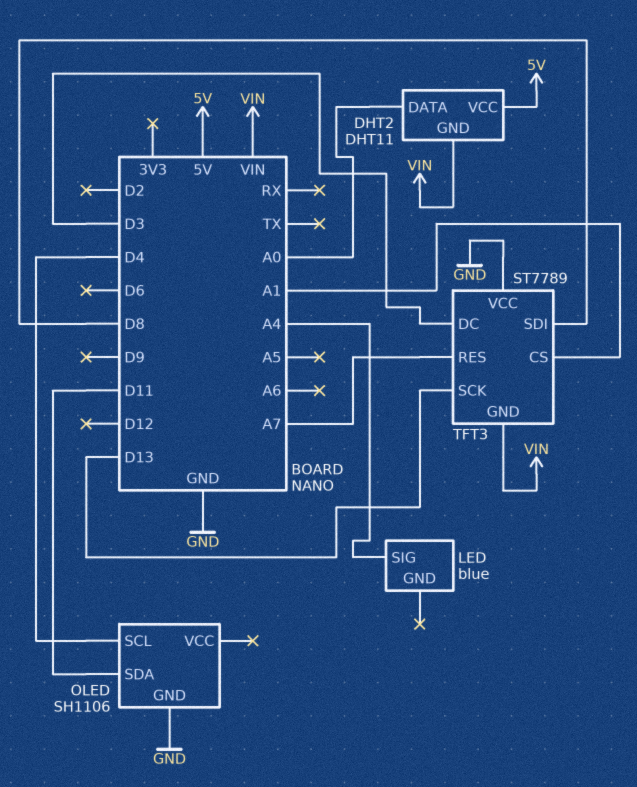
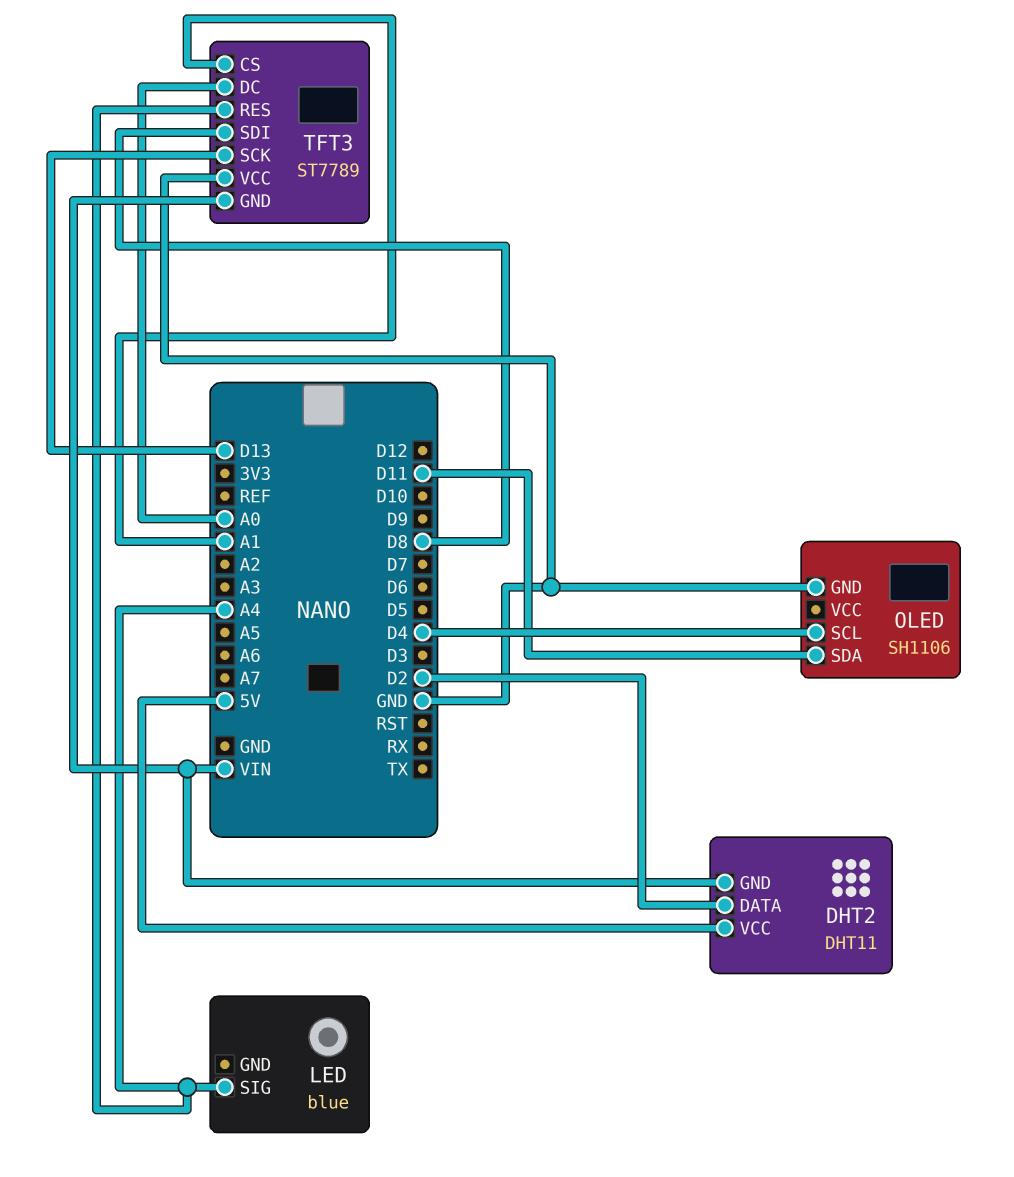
DHT2 pin DATA: A0 -> D2
TFT3 pin DC: D3 -> A0
TFT3 pin RES: A7 -> A4

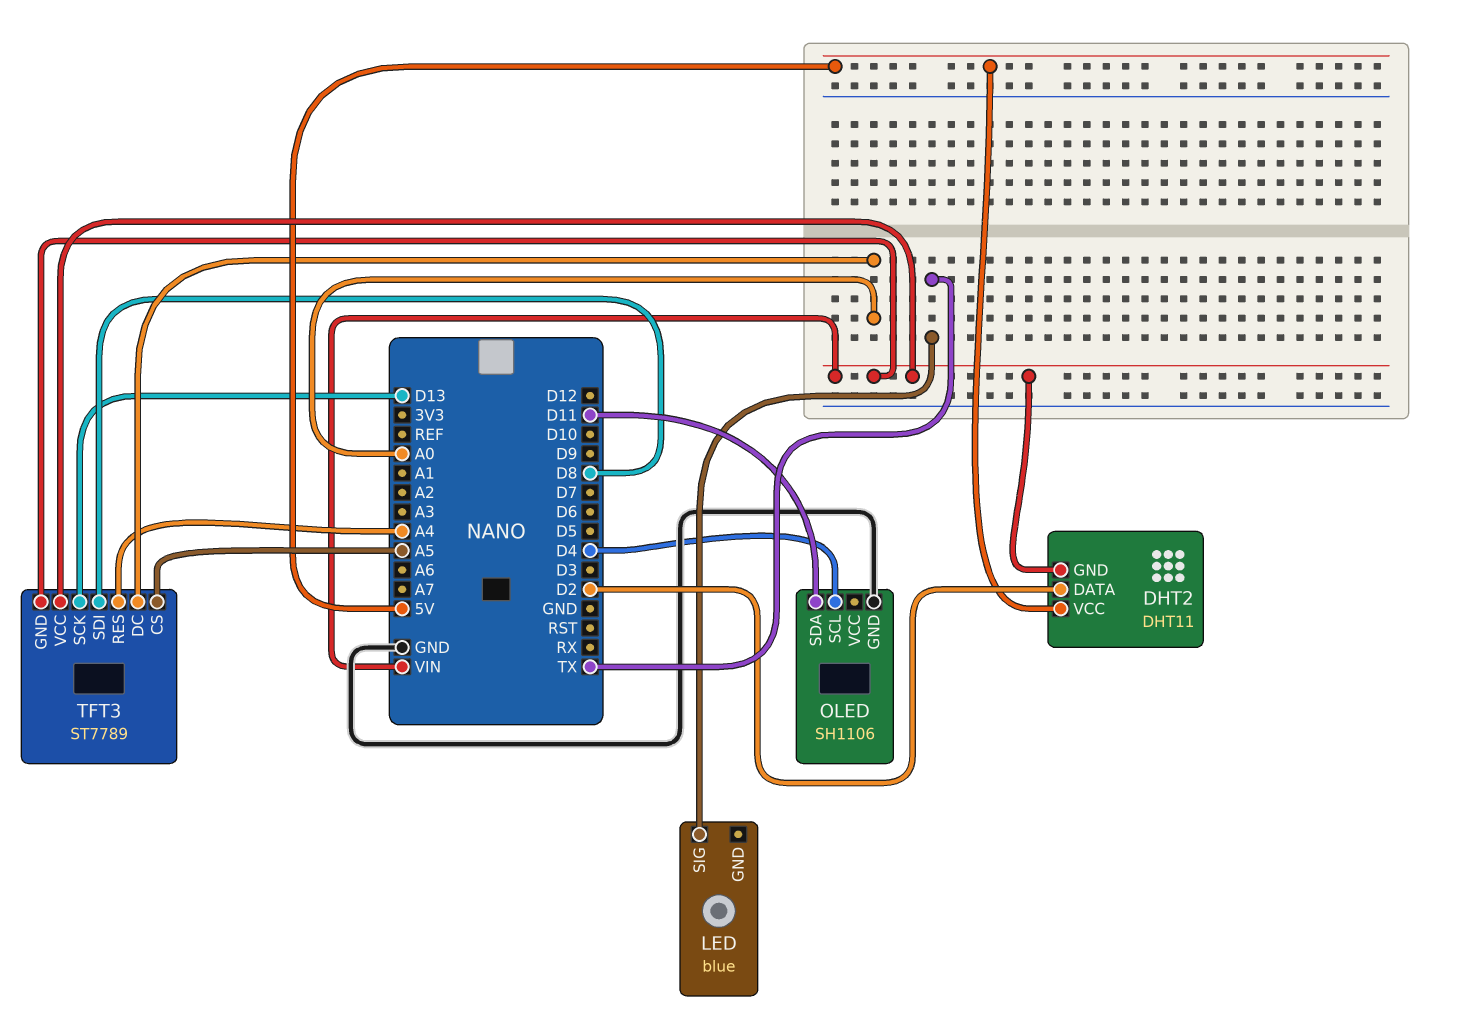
LED pin SIG: A4 -> TX
TFT3 pin CS: A1 -> A5
TFT3 pin VCC: GND -> VIN

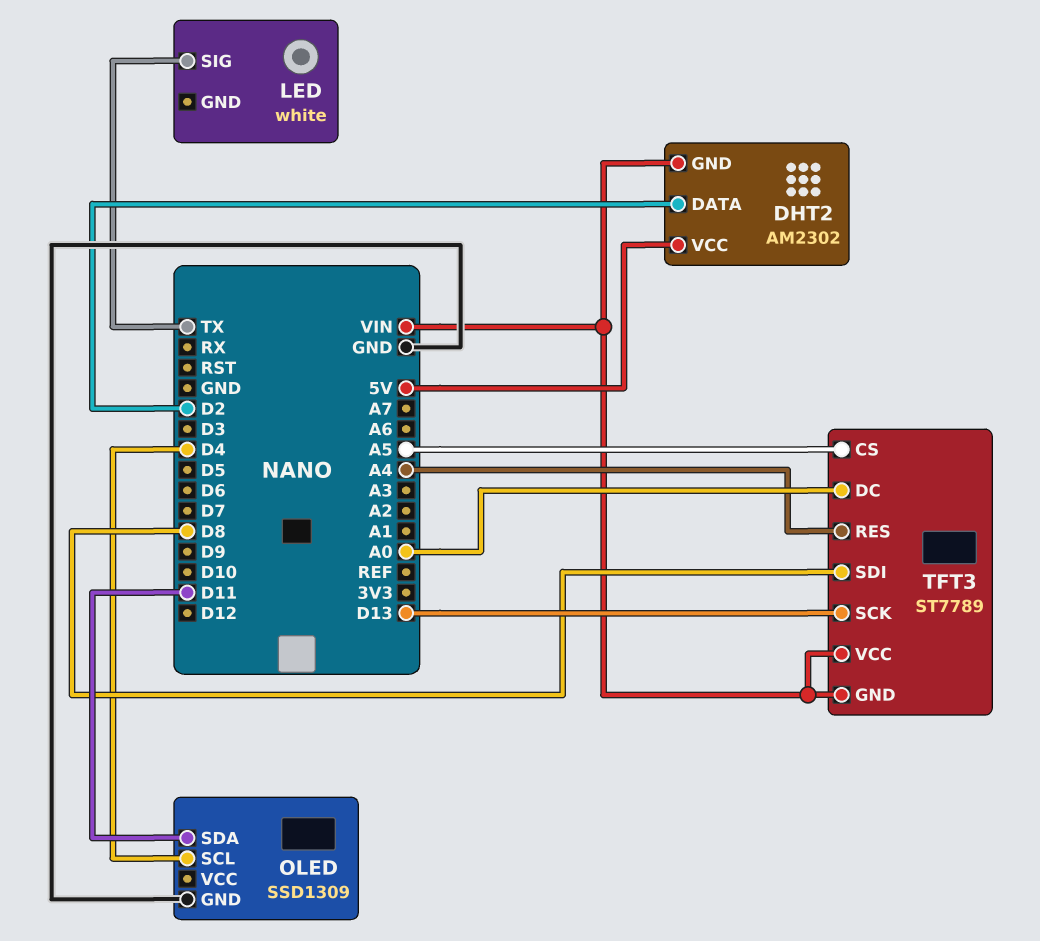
DHT2: DHT11 -> AM2302
LED: blue -> white
OLED: SH1106 -> SSD1309

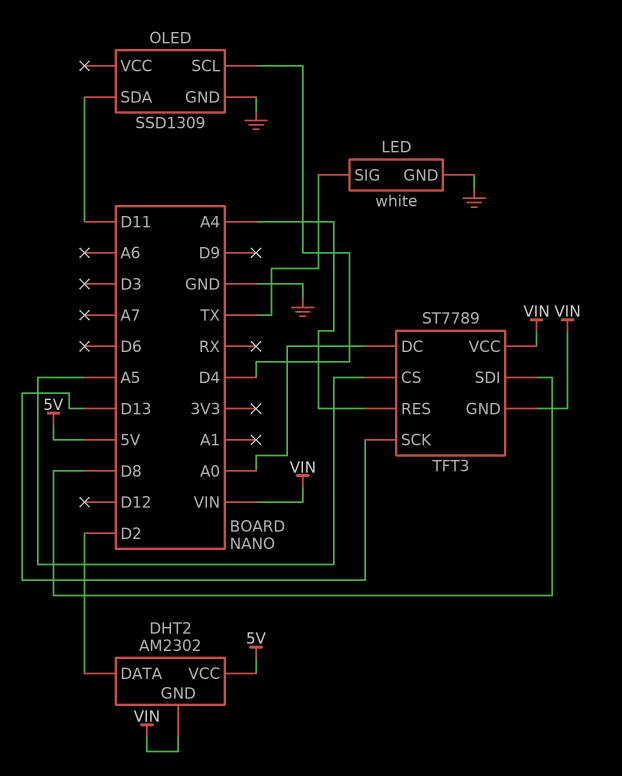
LED pin GND: none -> GND

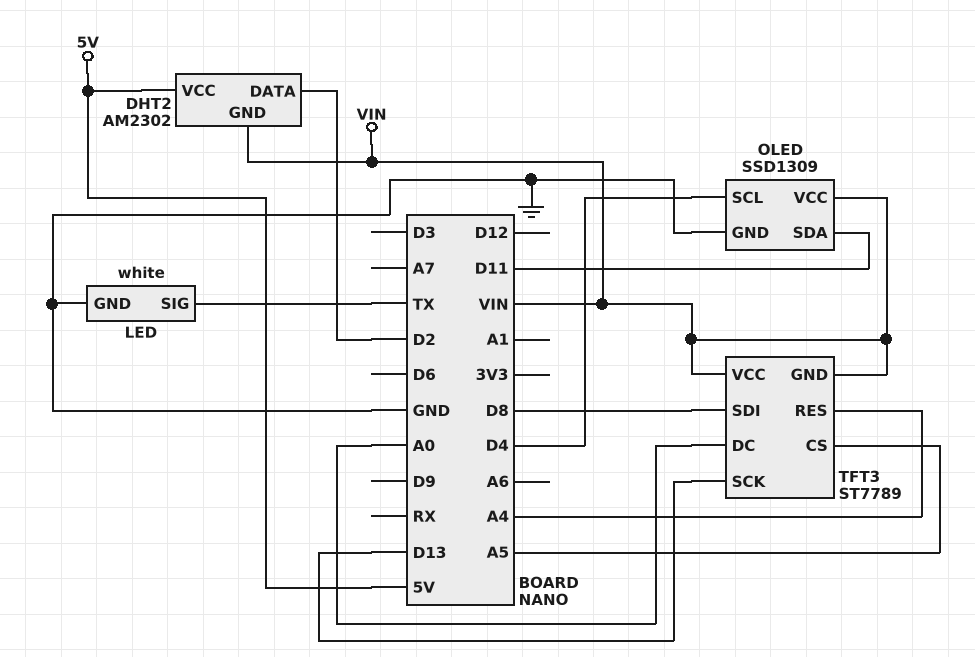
OLED pin VCC: none -> VIN

